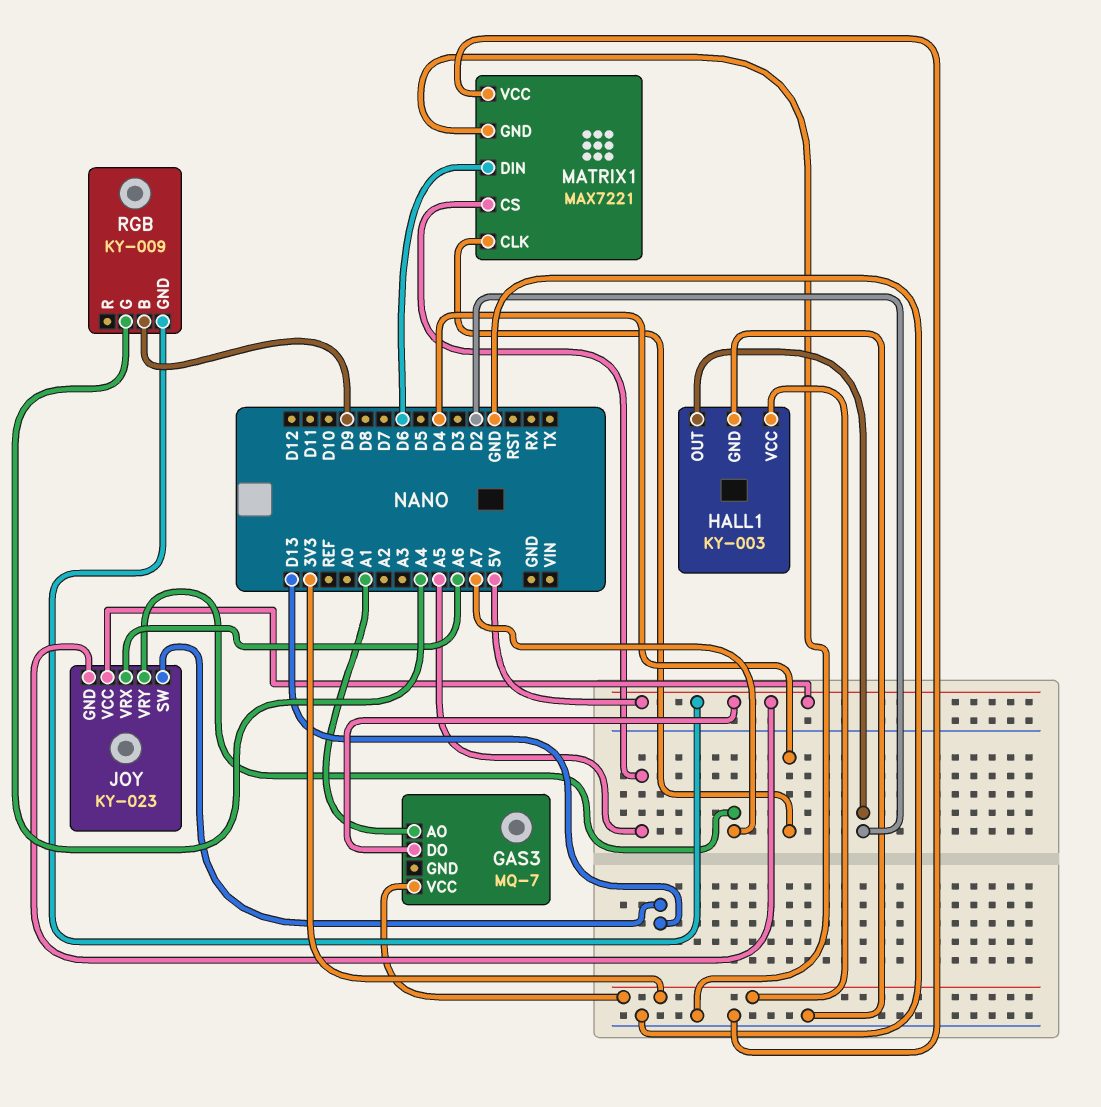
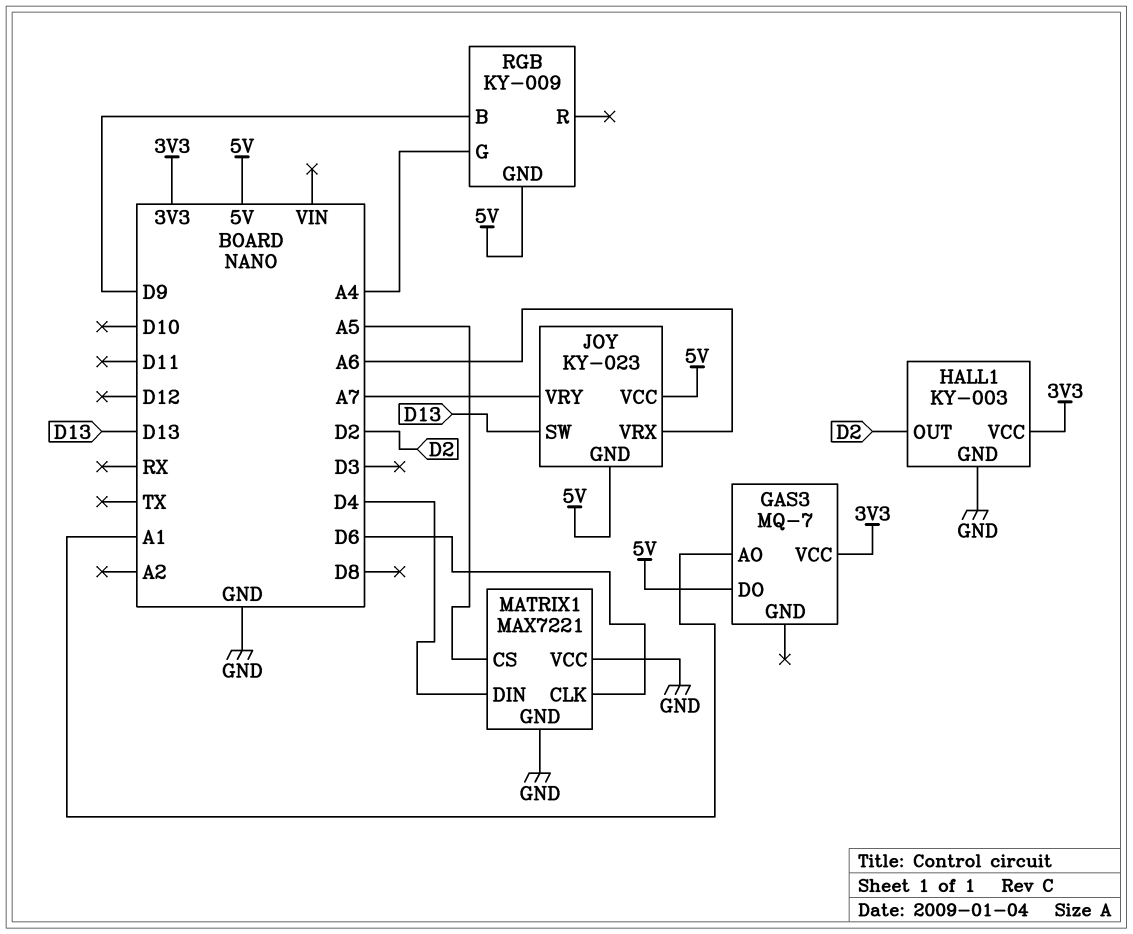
MATRIX1 pin CLK: D4 -> D6
MATRIX1 pin DIN: D6 -> D4

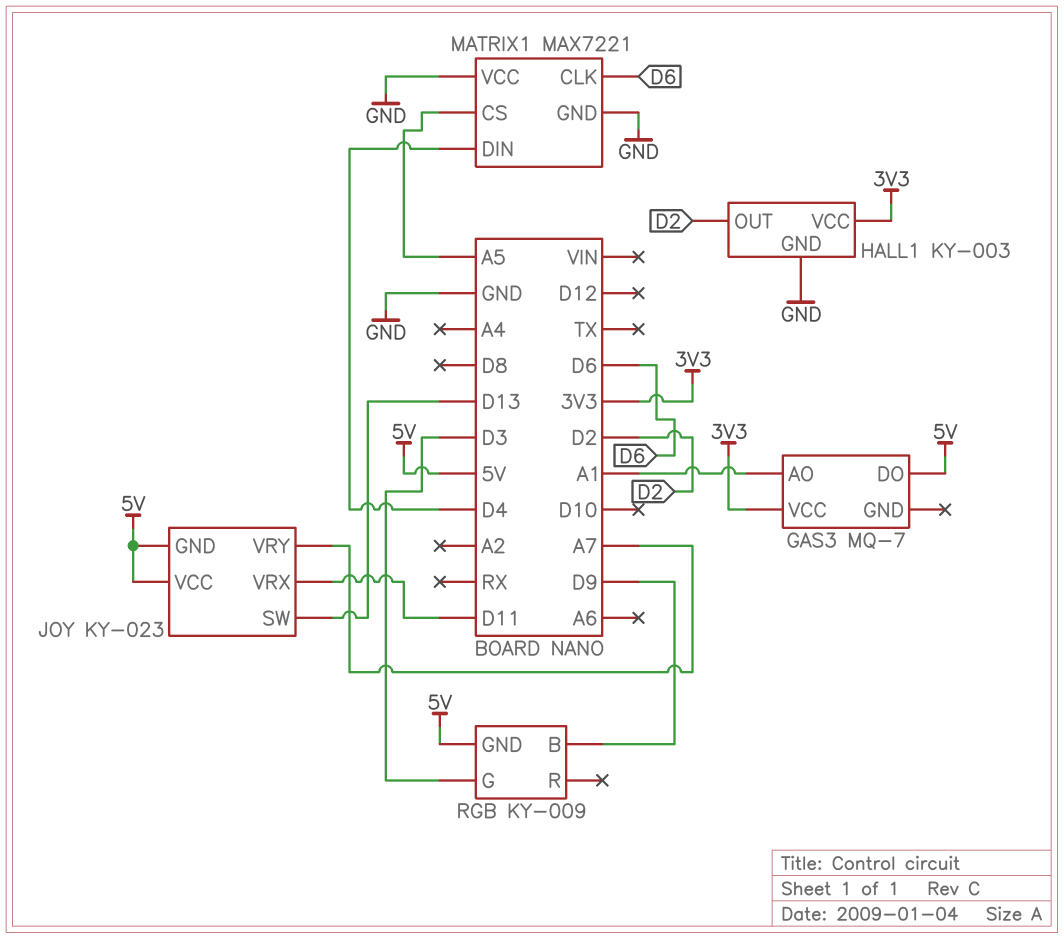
JOY pin VRX: A6 -> D11
RGB pin G: A4 -> D3

